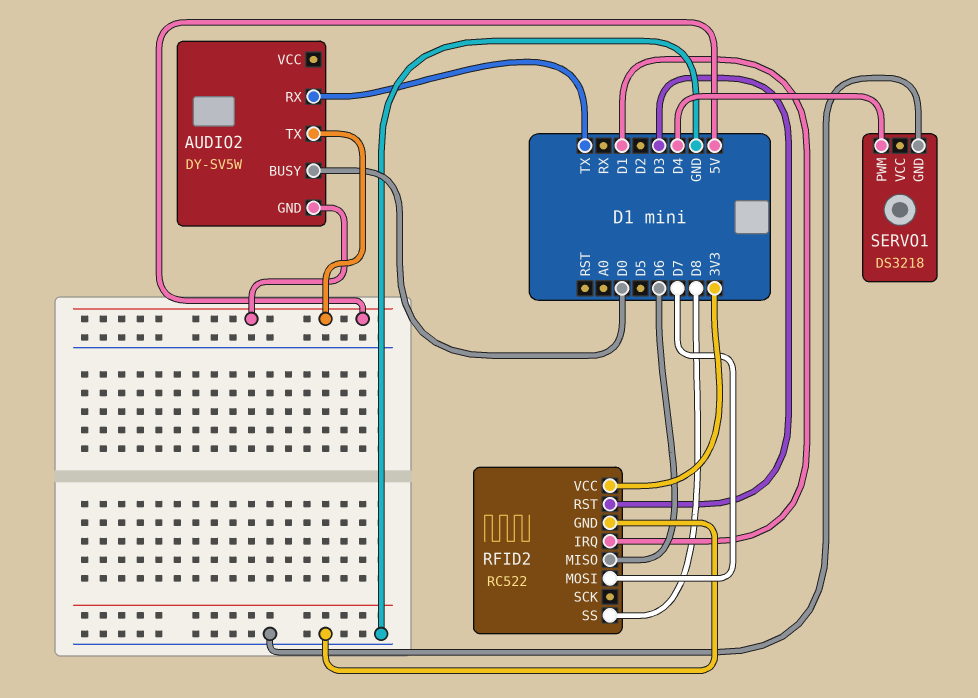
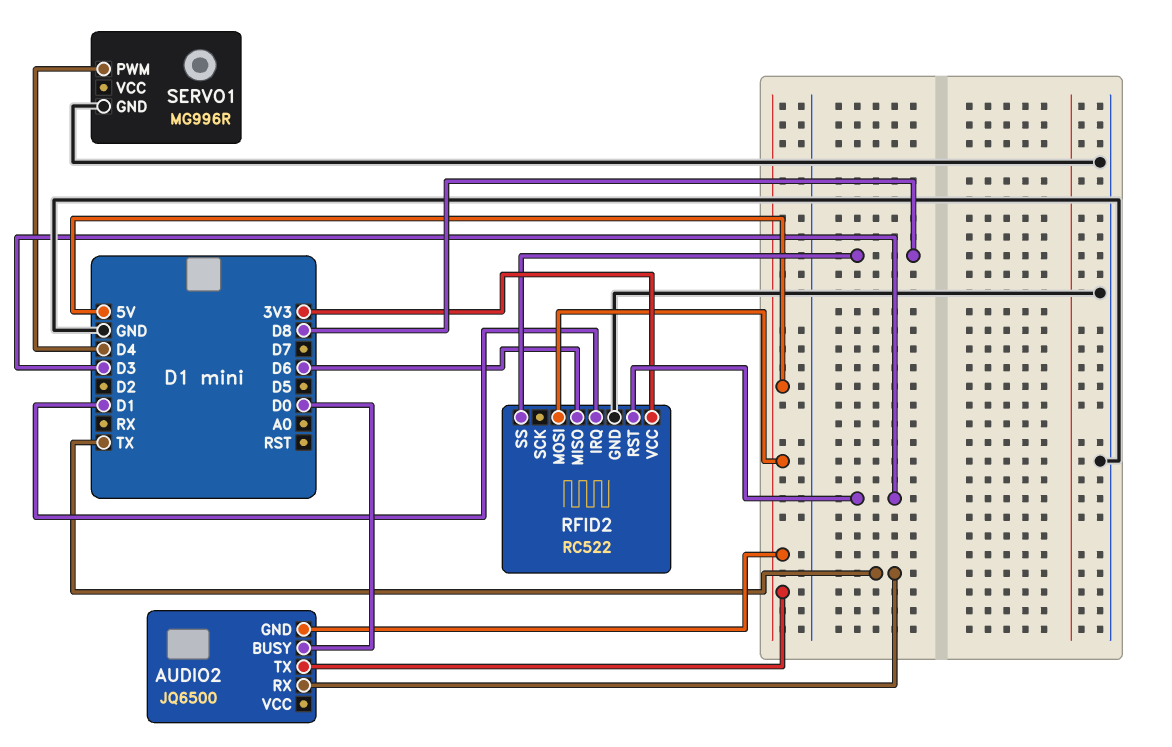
AUDIO2: DY-SV5W -> JQ6500
RFID2 pin MOSI: D7 -> 5V
SERVO1: DS3218 -> MG996R

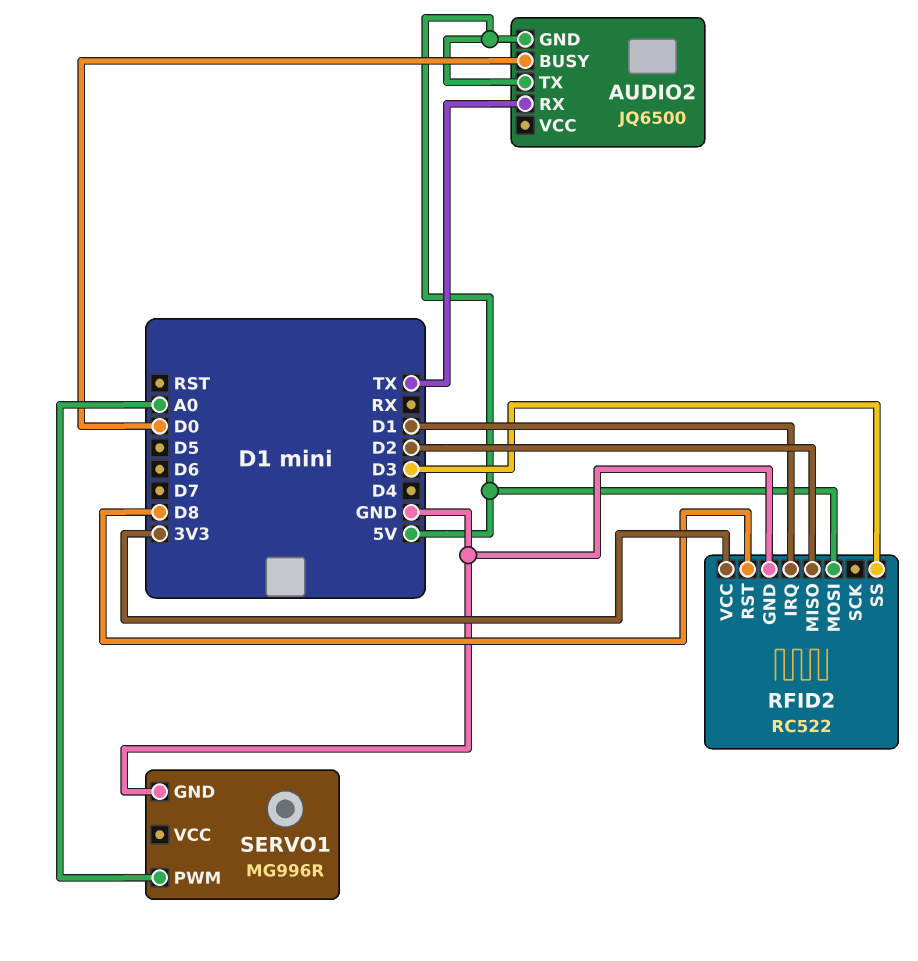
RFID2 pin MISO: D6 -> D2
RFID2 pin RST: D3 -> D8
RFID2 pin SS: D8 -> D3
SERVO1 pin PWM: D4 -> A0

